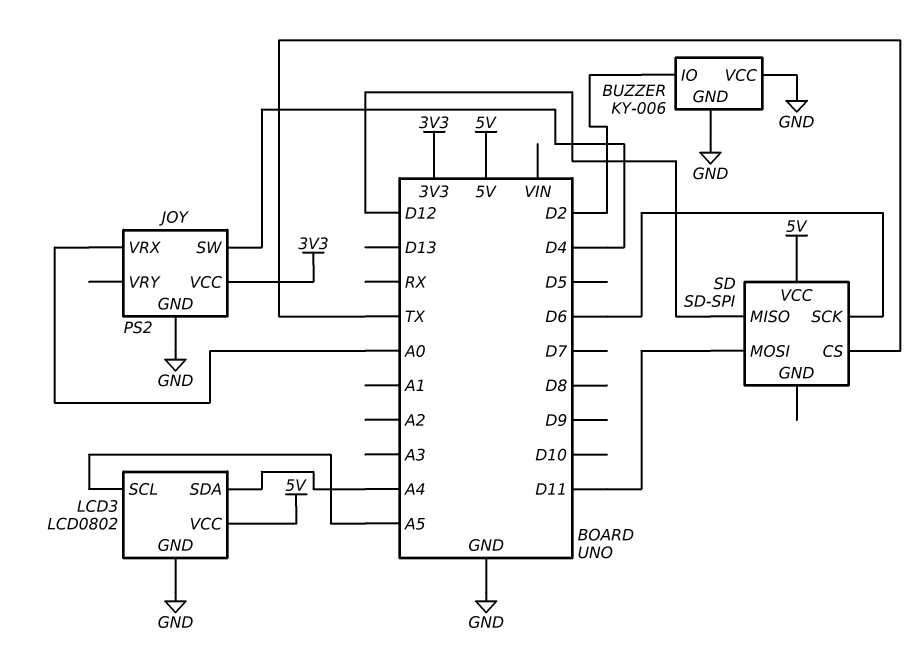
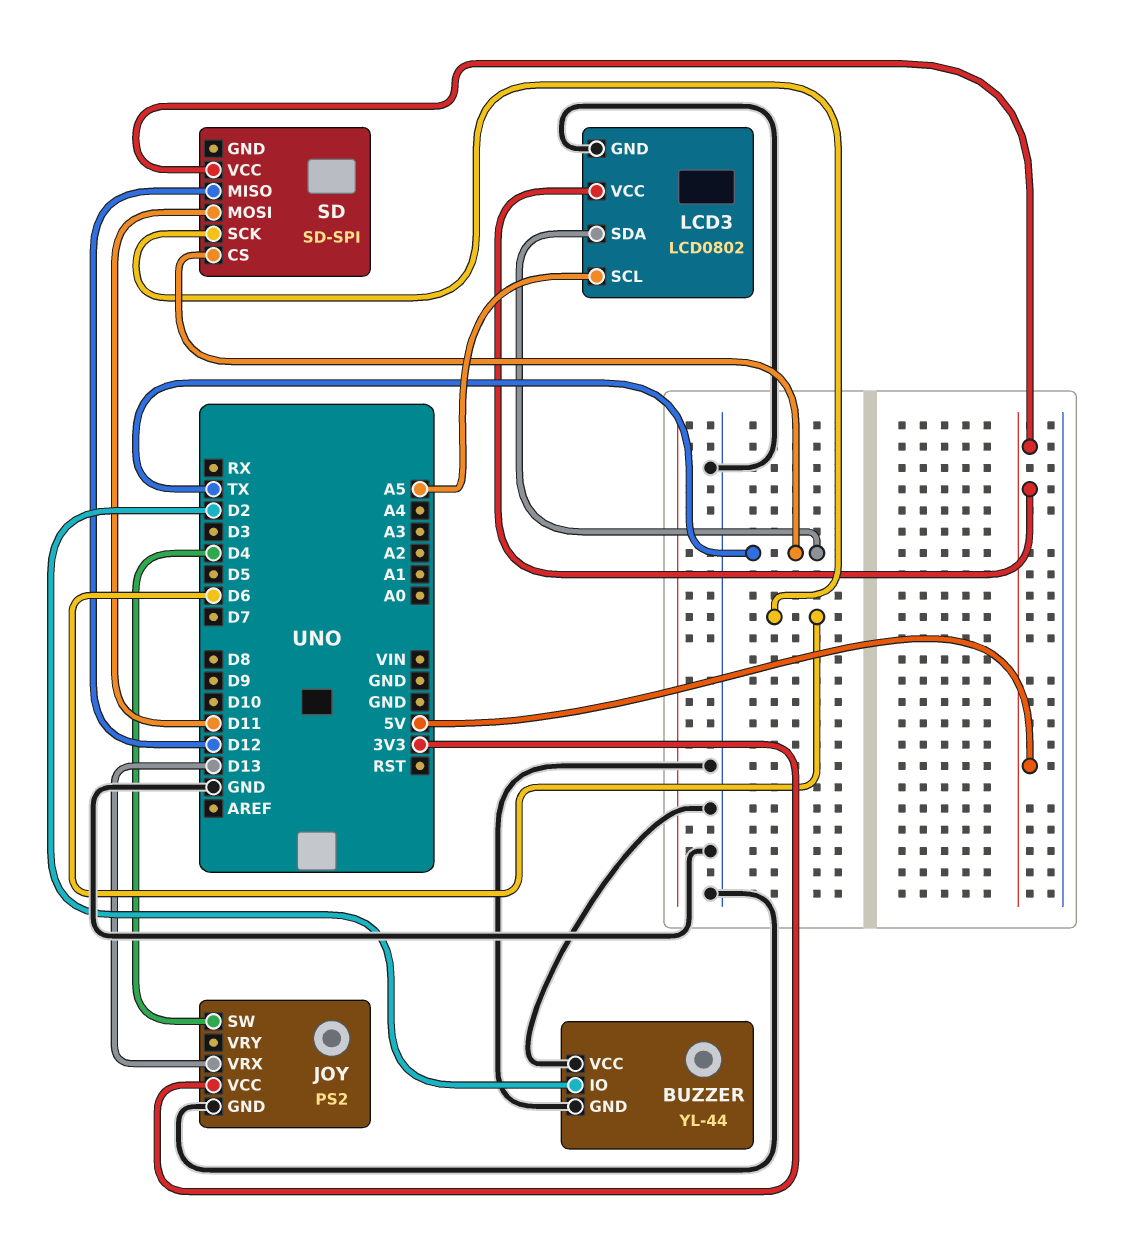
BUZZER: KY-006 -> YL-44
JOY pin VRX: A0 -> D13
LCD3 pin SDA: A4 -> TX

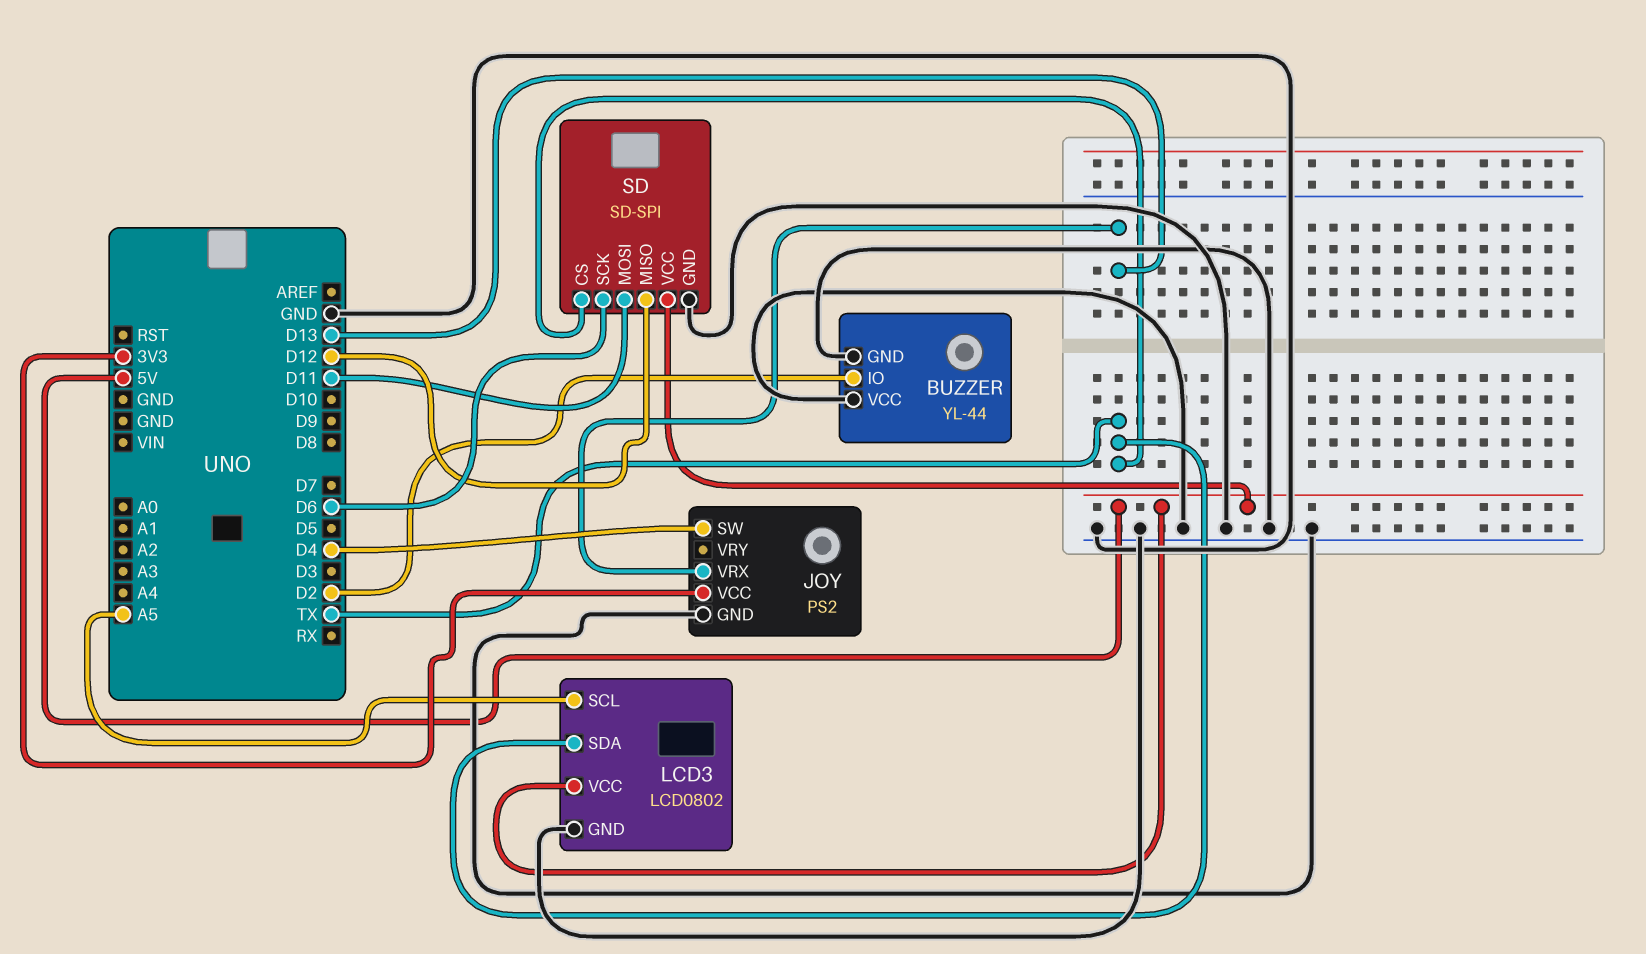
SD pin GND: none -> GND

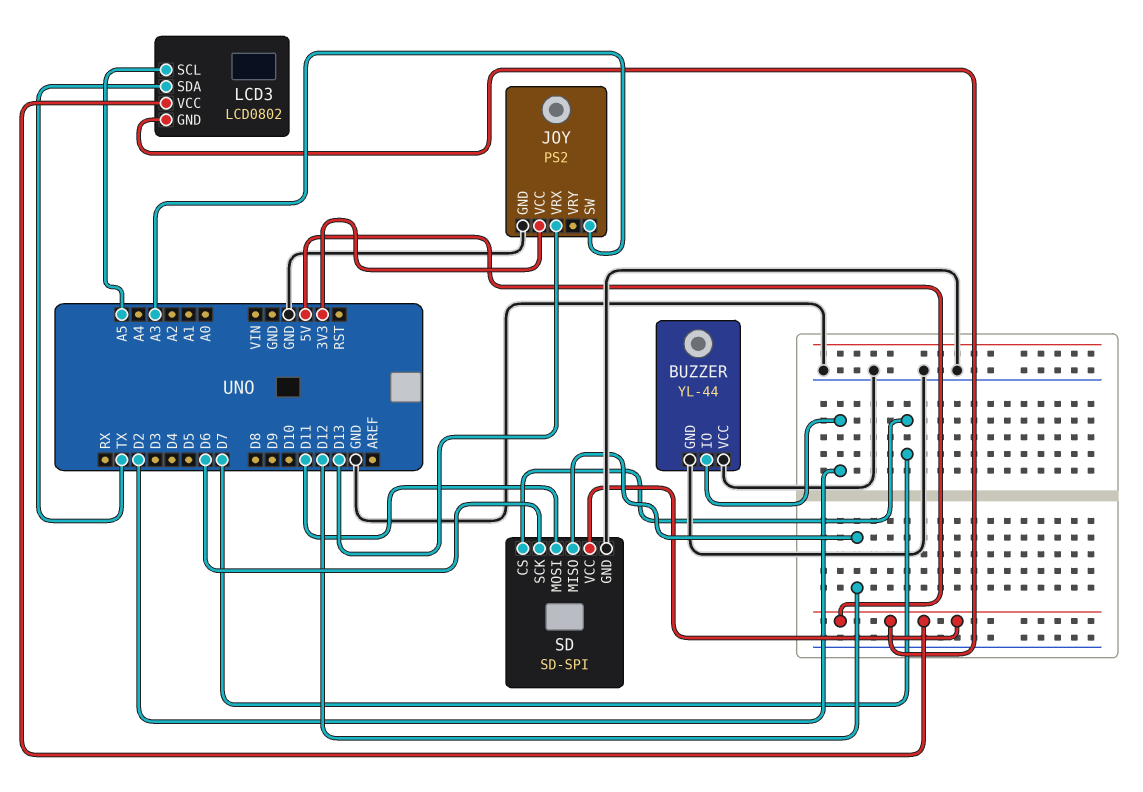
JOY pin SW: D4 -> A3
LCD3 pin GND: GND -> 5V
SD pin CS: TX -> D7

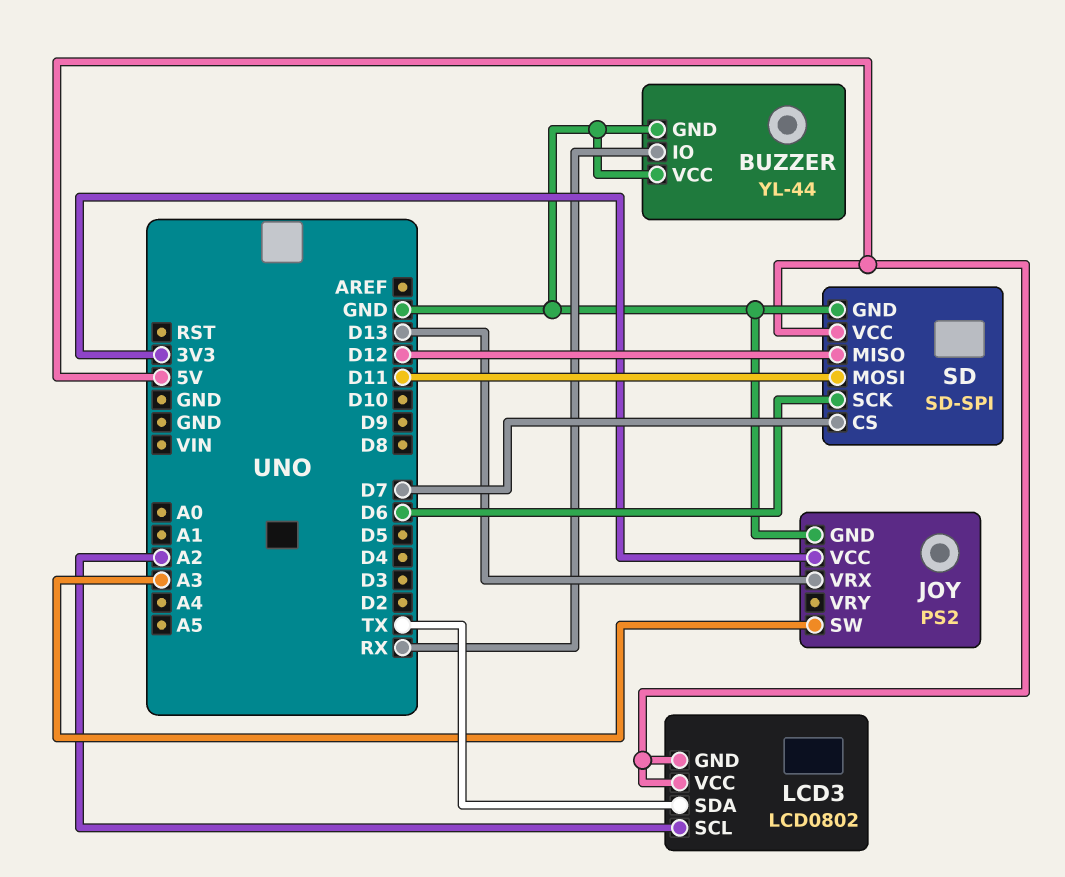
BUZZER pin IO: D2 -> RX
LCD3 pin SCL: A5 -> A2

